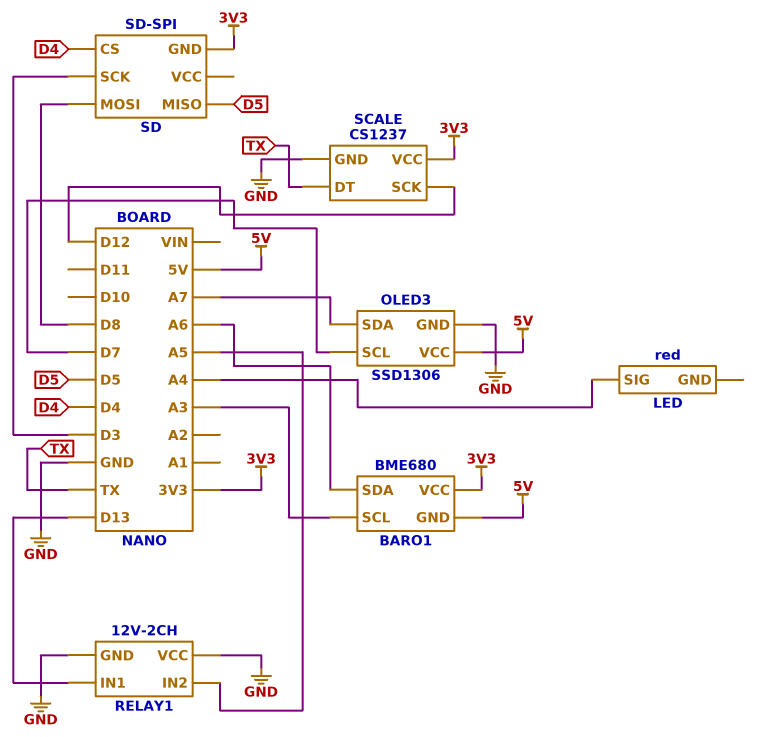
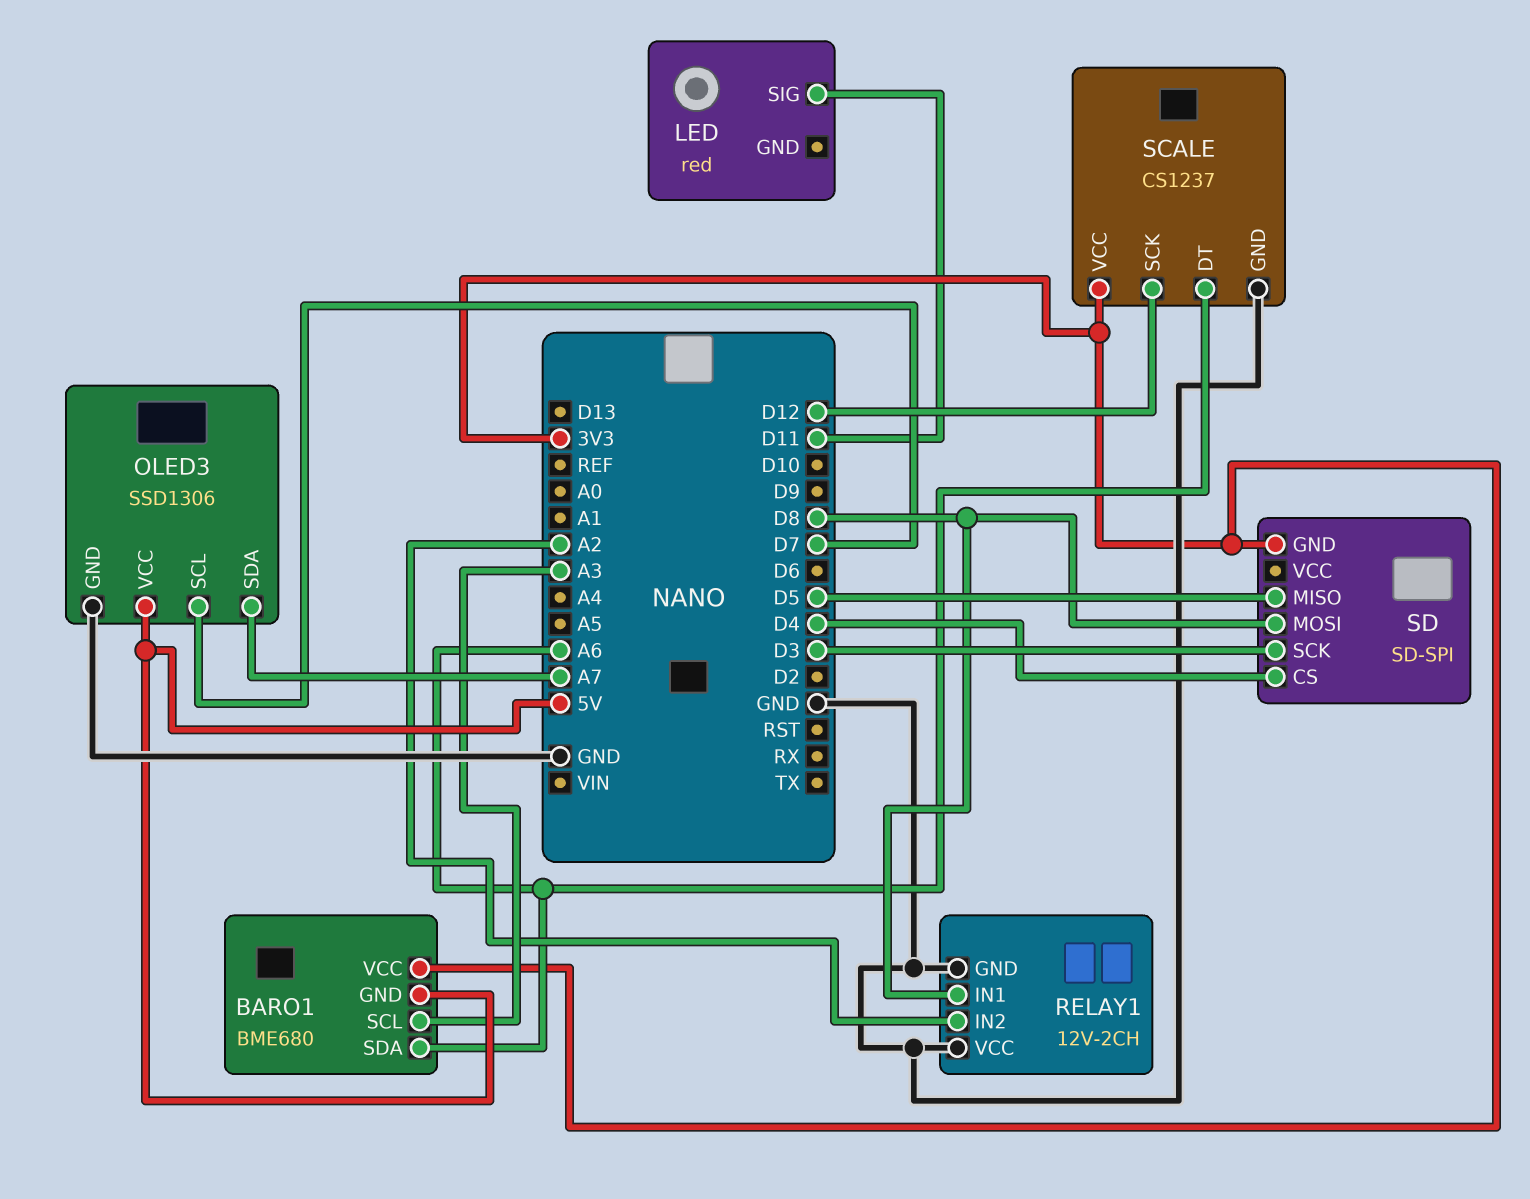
LED pin SIG: A4 -> D11
RELAY1 pin IN1: D13 -> D8
RELAY1 pin IN2: A5 -> A2
SCALE pin DT: TX -> A6

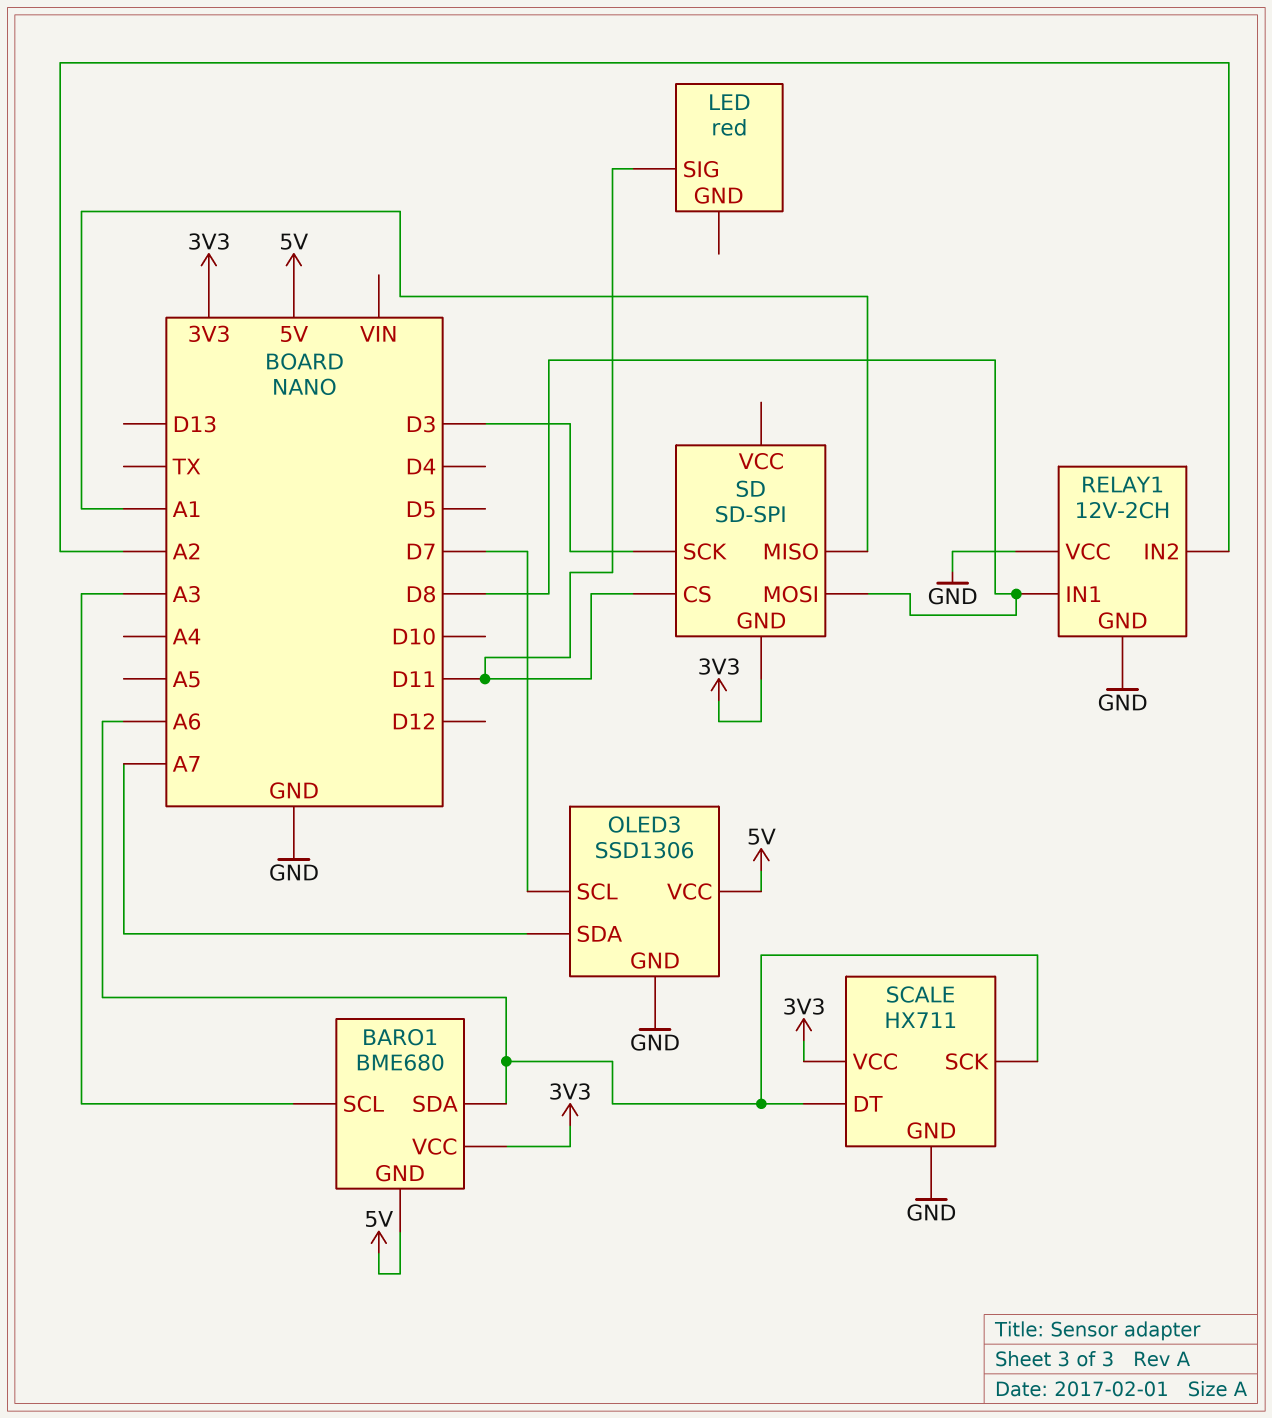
SCALE: CS1237 -> HX711
SCALE pin SCK: D12 -> A6
SD pin CS: D4 -> D11
SD pin MISO: D5 -> A1

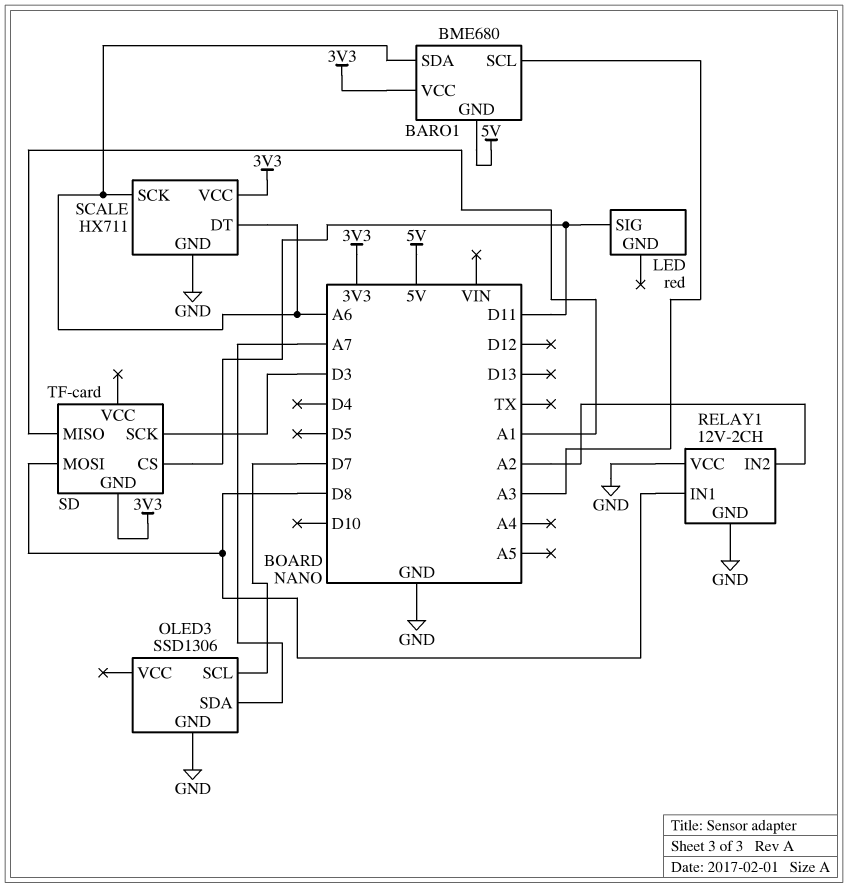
OLED3 pin VCC: 5V -> none
SD: SD-SPI -> TF-card

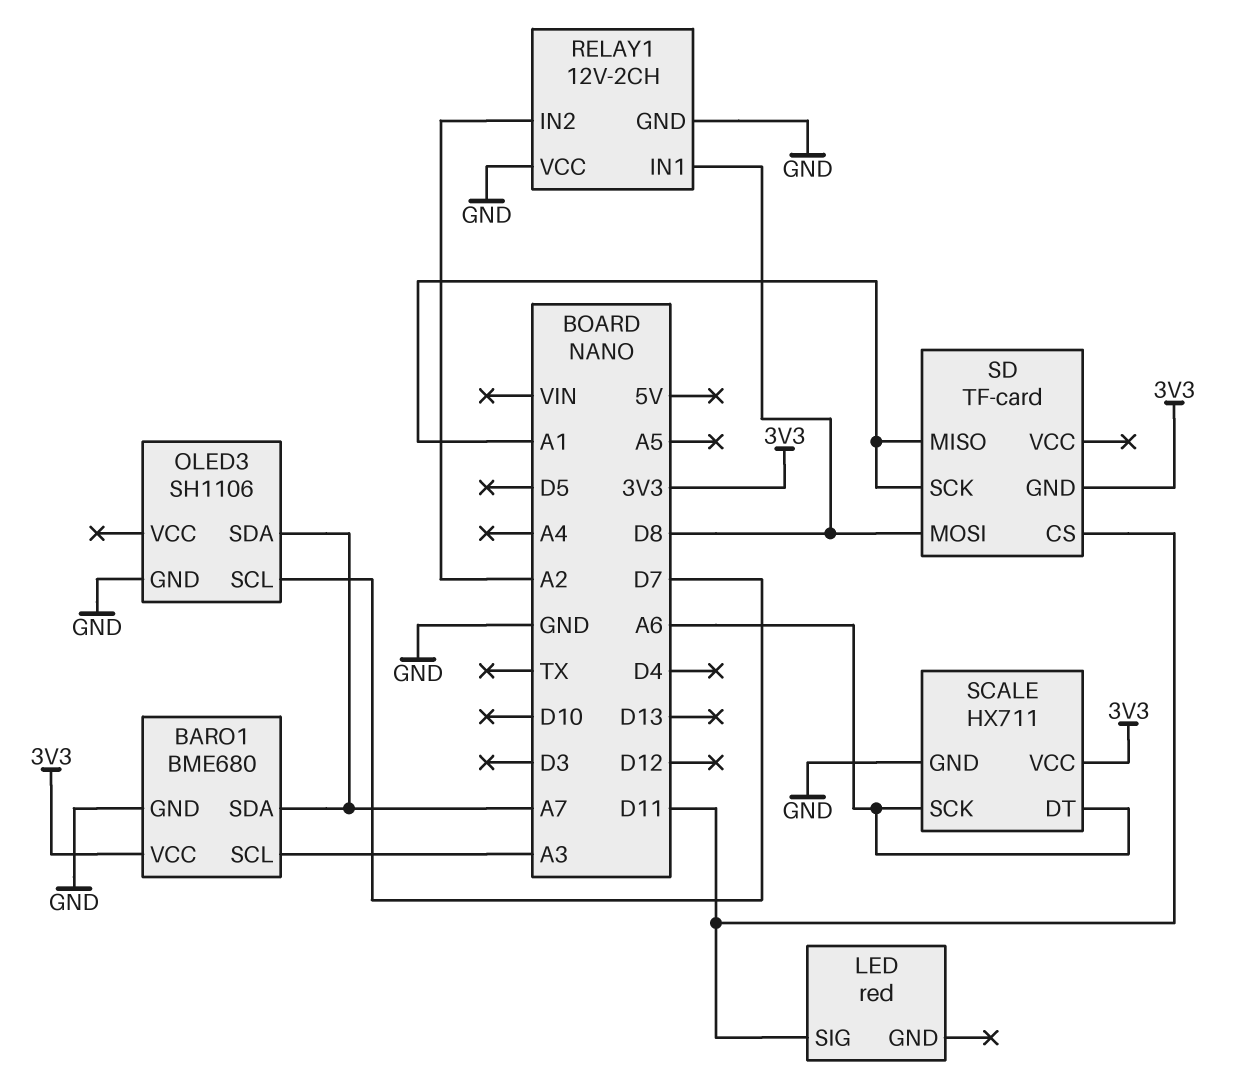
BARO1 pin GND: 5V -> GND
BARO1 pin SDA: A6 -> A7
OLED3: SSD1306 -> SH1106
SD pin SCK: D3 -> A1

